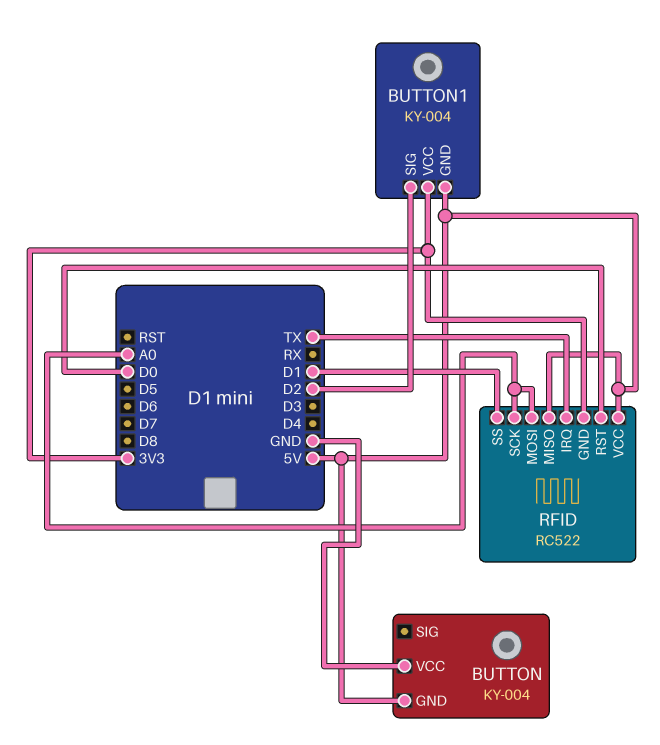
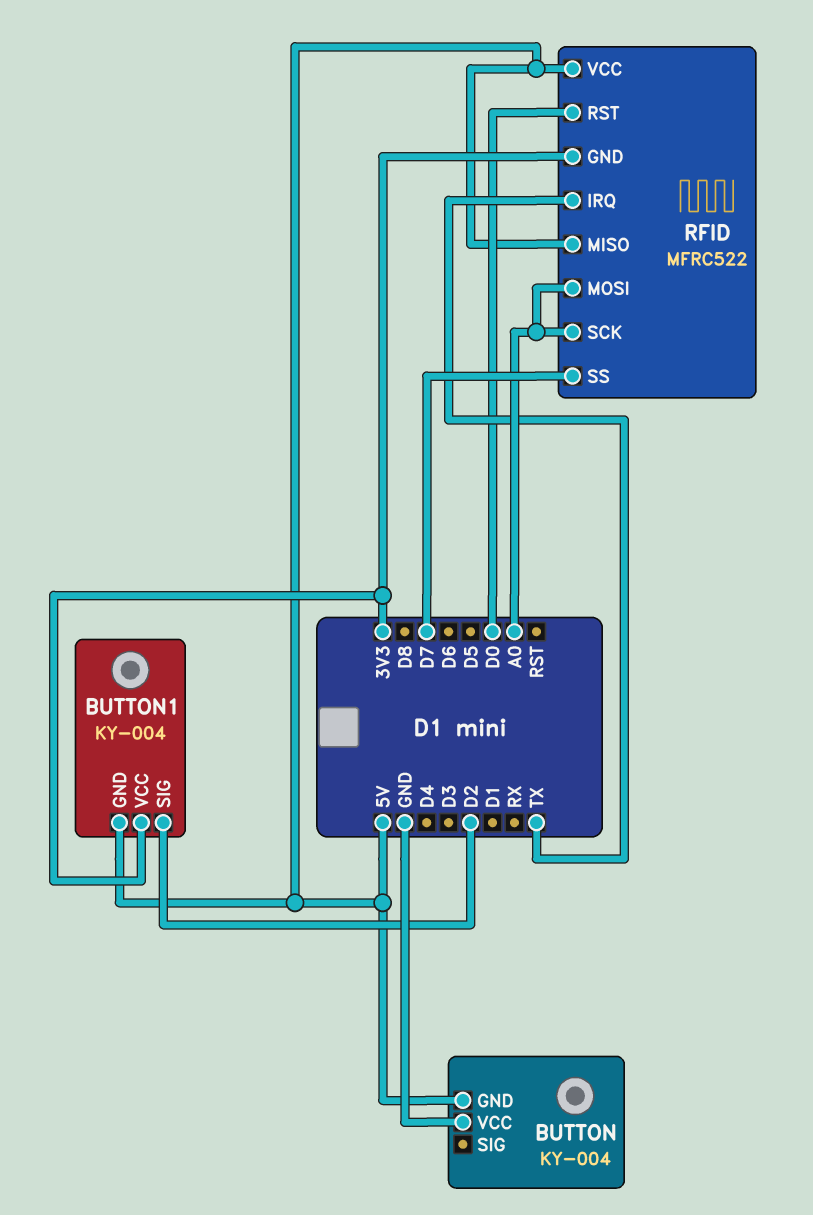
RFID: RC522 -> MFRC522
RFID pin SS: D1 -> D7

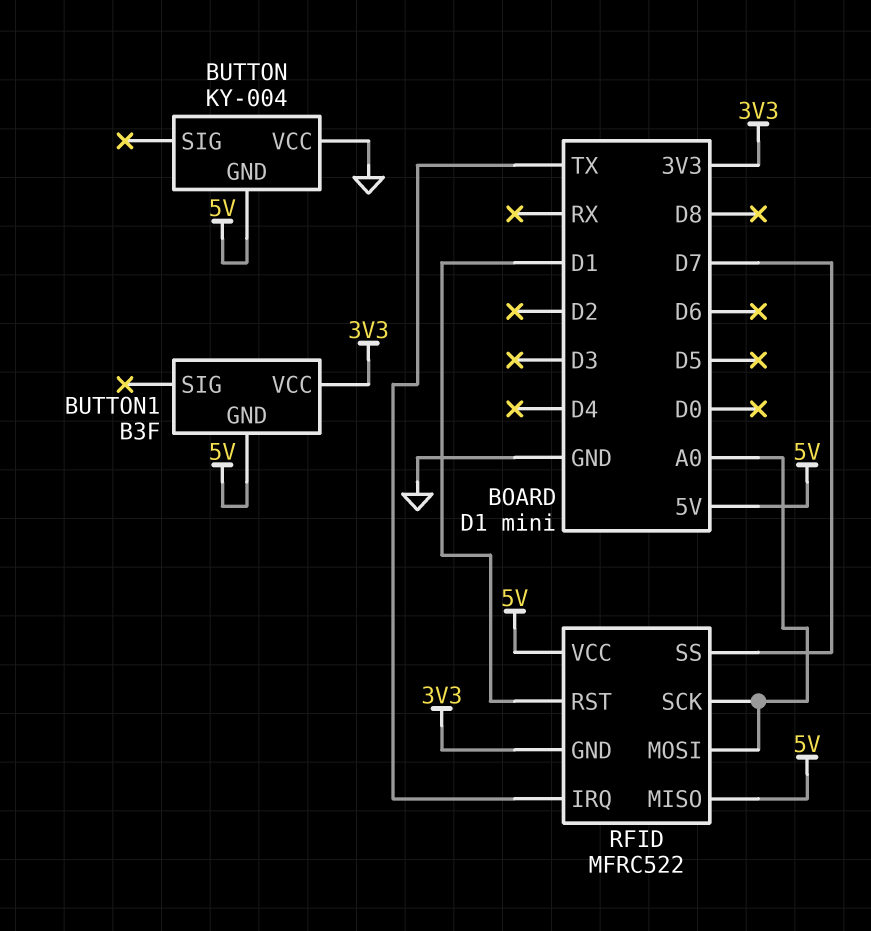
BUTTON1: KY-004 -> B3F
BUTTON1 pin SIG: D2 -> none
RFID pin RST: D0 -> D1

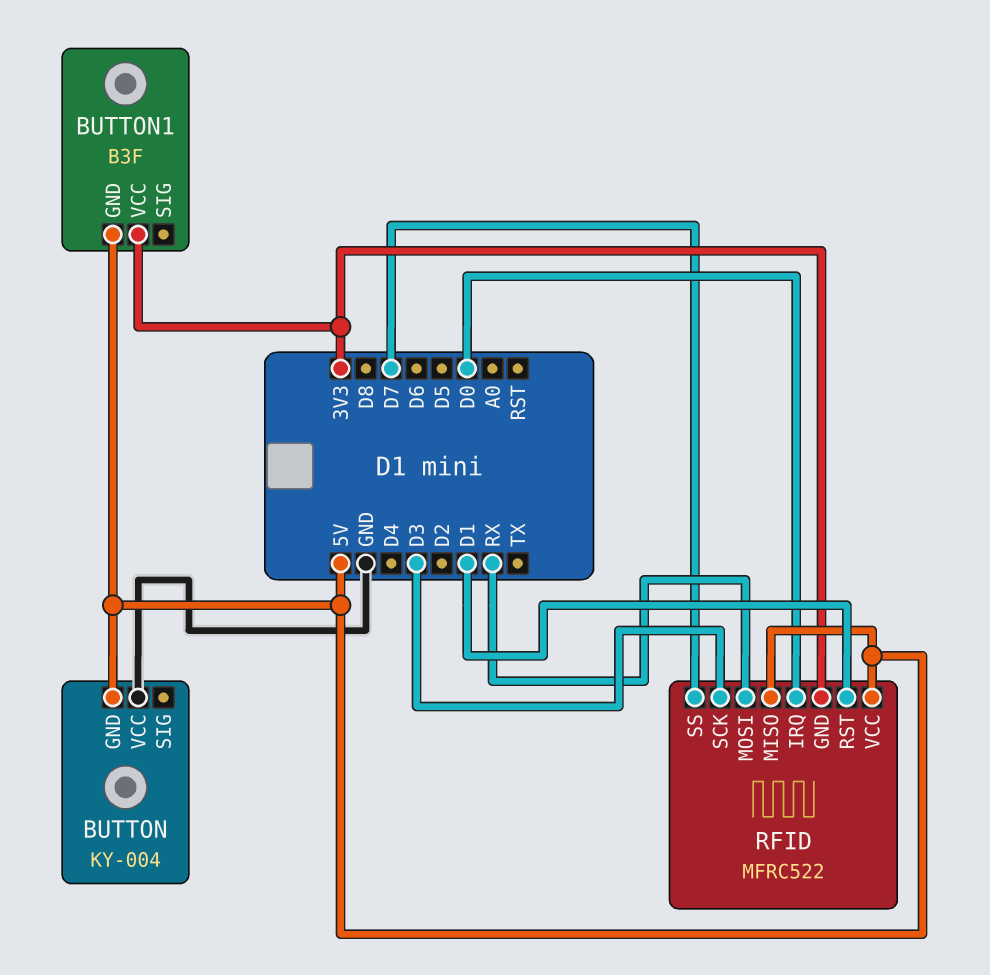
RFID pin IRQ: TX -> D0
RFID pin MOSI: A0 -> RX
RFID pin SCK: A0 -> D3

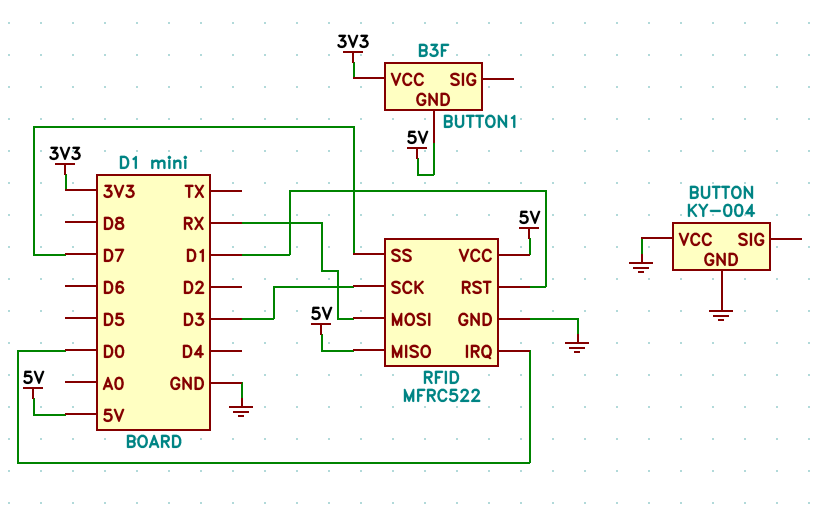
BUTTON pin GND: 5V -> GND
RFID pin GND: 3V3 -> GND

